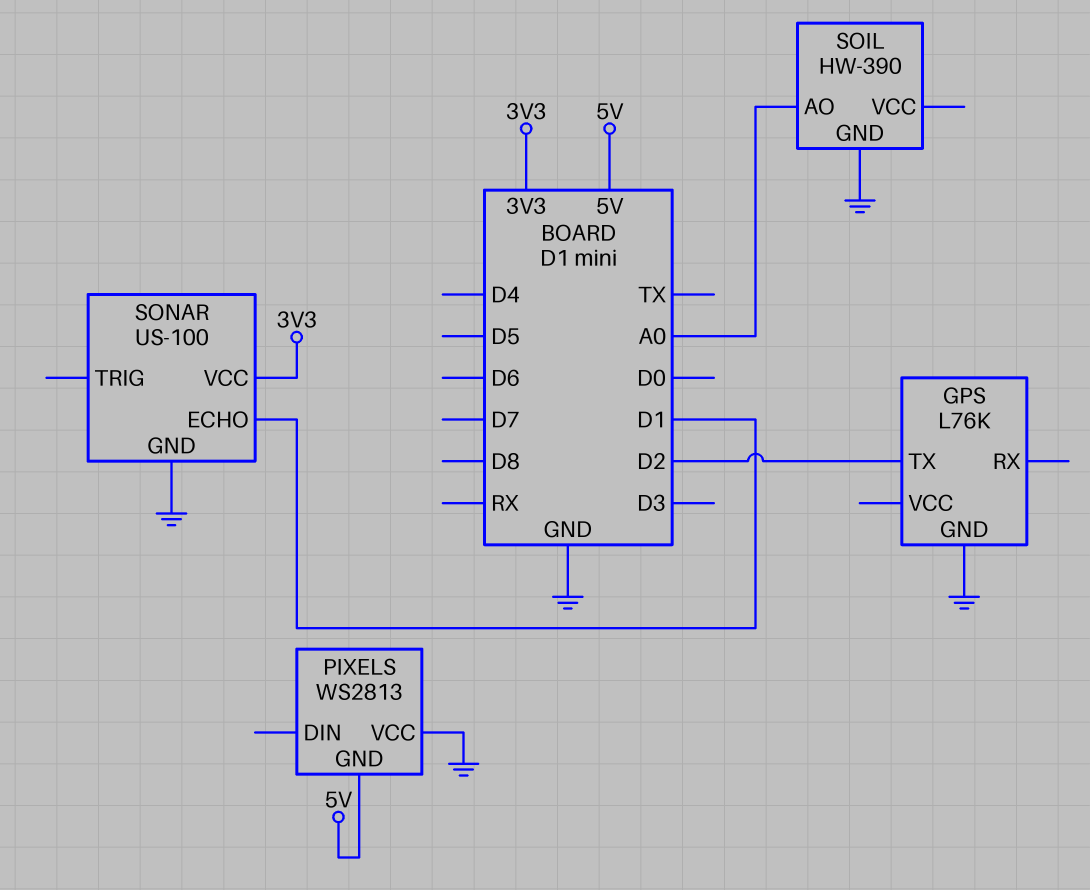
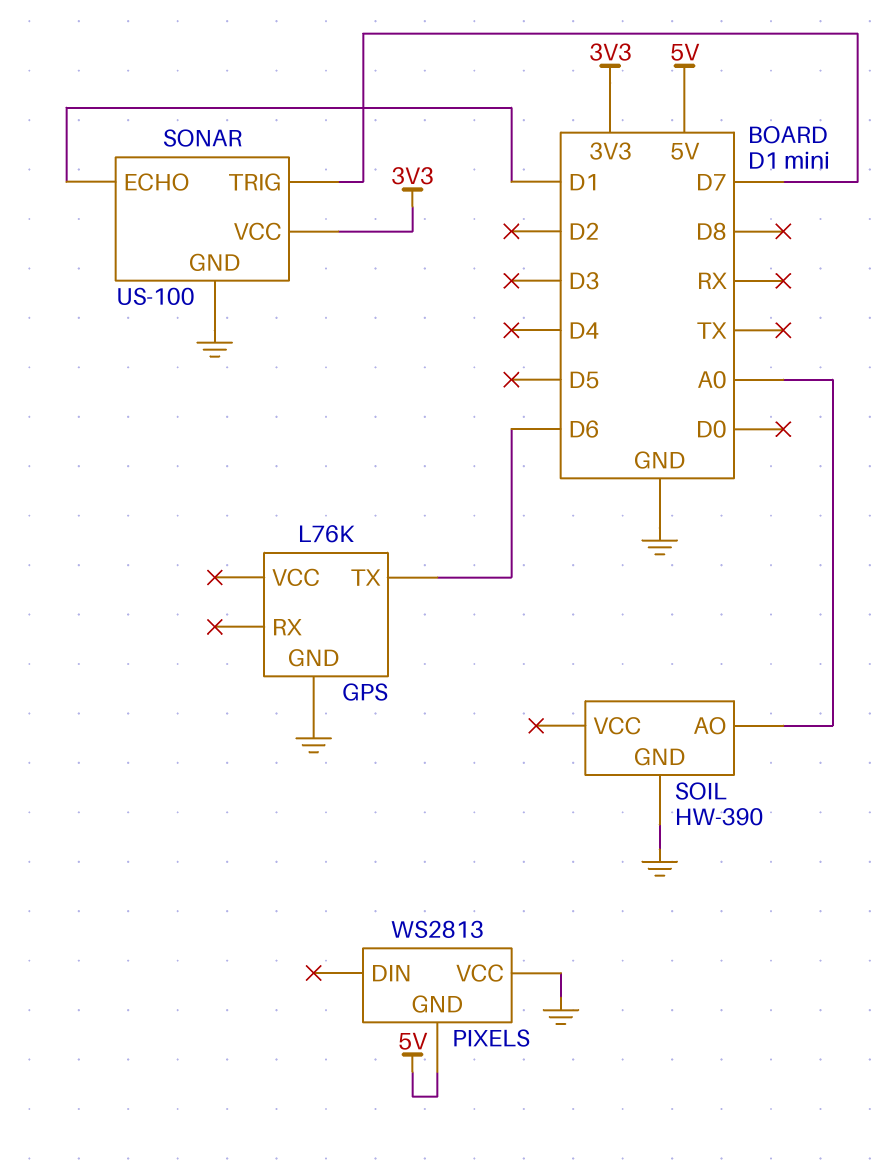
GPS pin TX: D2 -> D6
SONAR pin TRIG: none -> D7

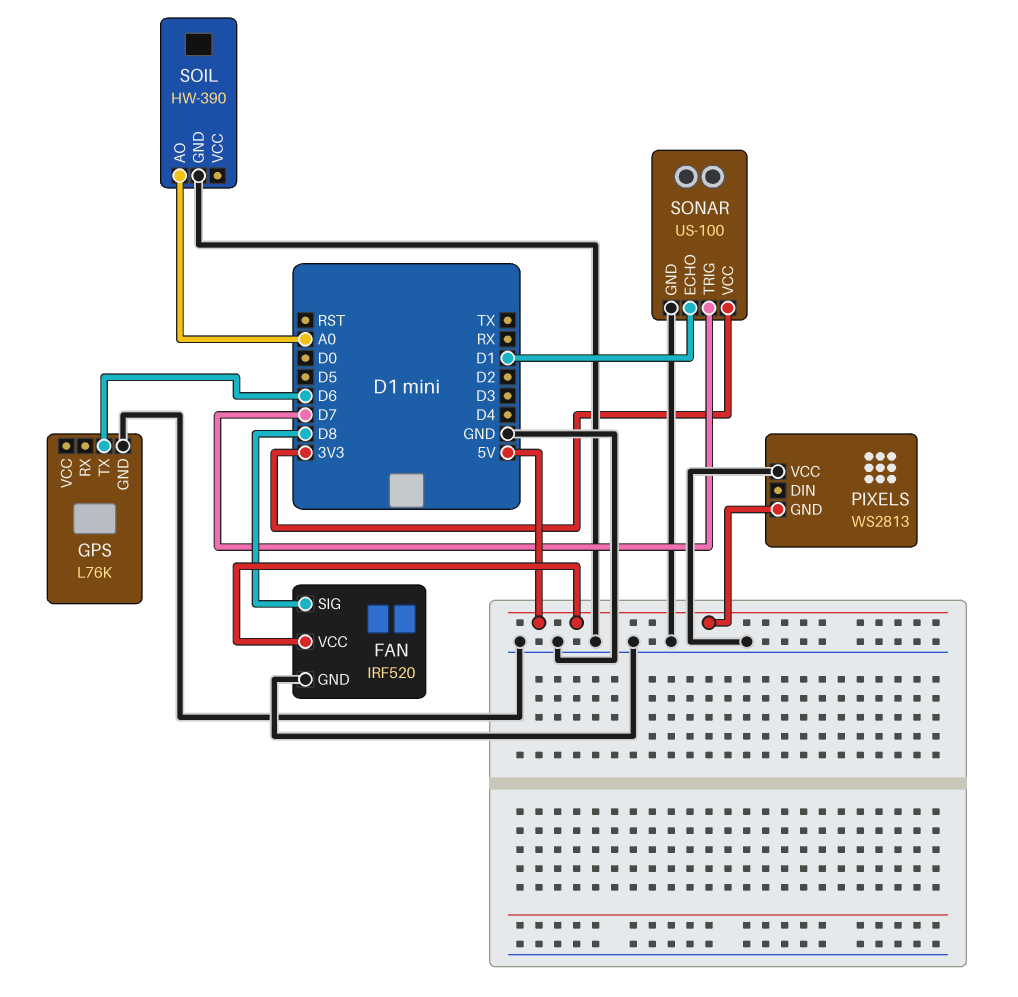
FAN: none -> IRF520
FAN pin GND: none -> GND
FAN pin SIG: none -> D8
FAN pin VCC: none -> 5V

